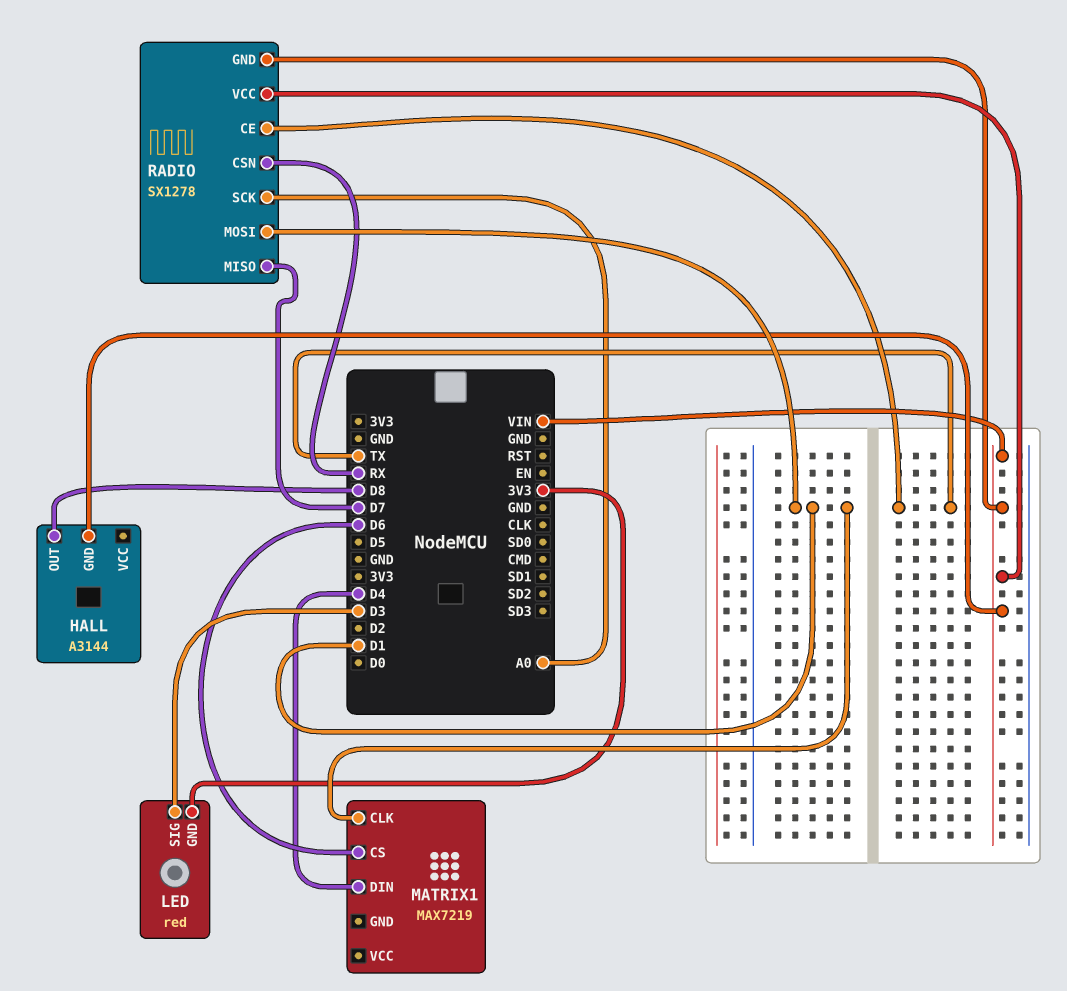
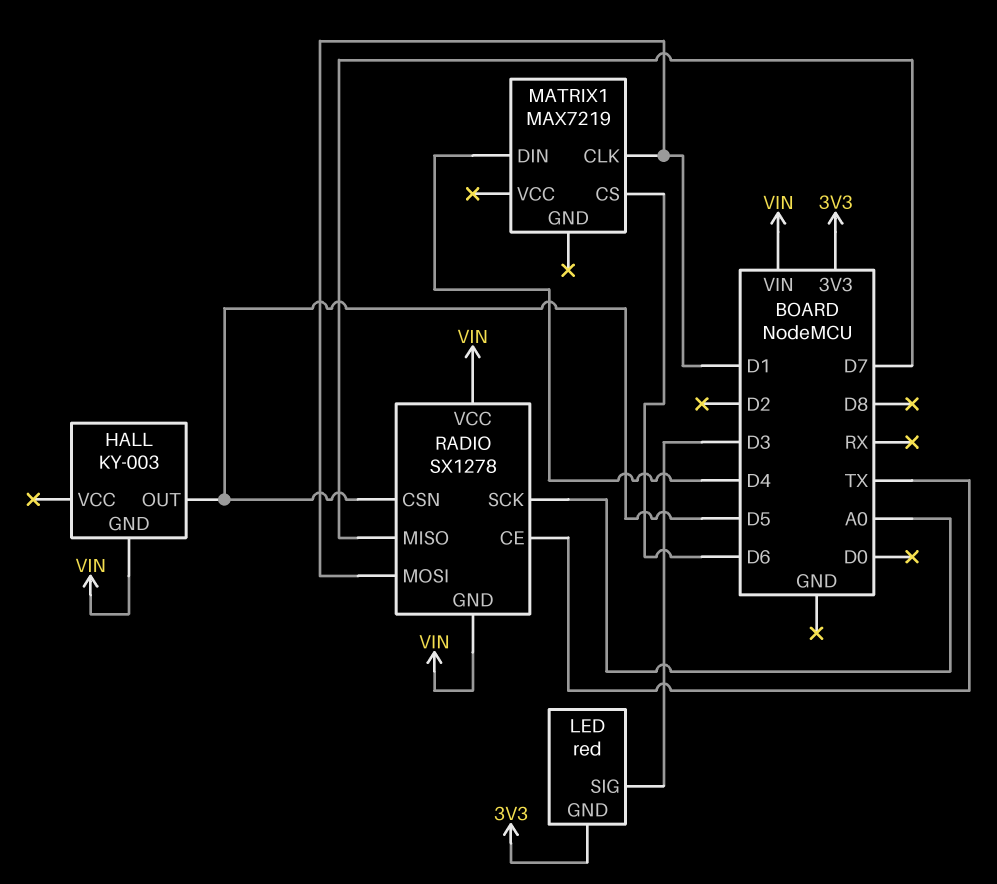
HALL: A3144 -> KY-003
HALL pin OUT: D8 -> D5
RADIO pin CSN: RX -> D5

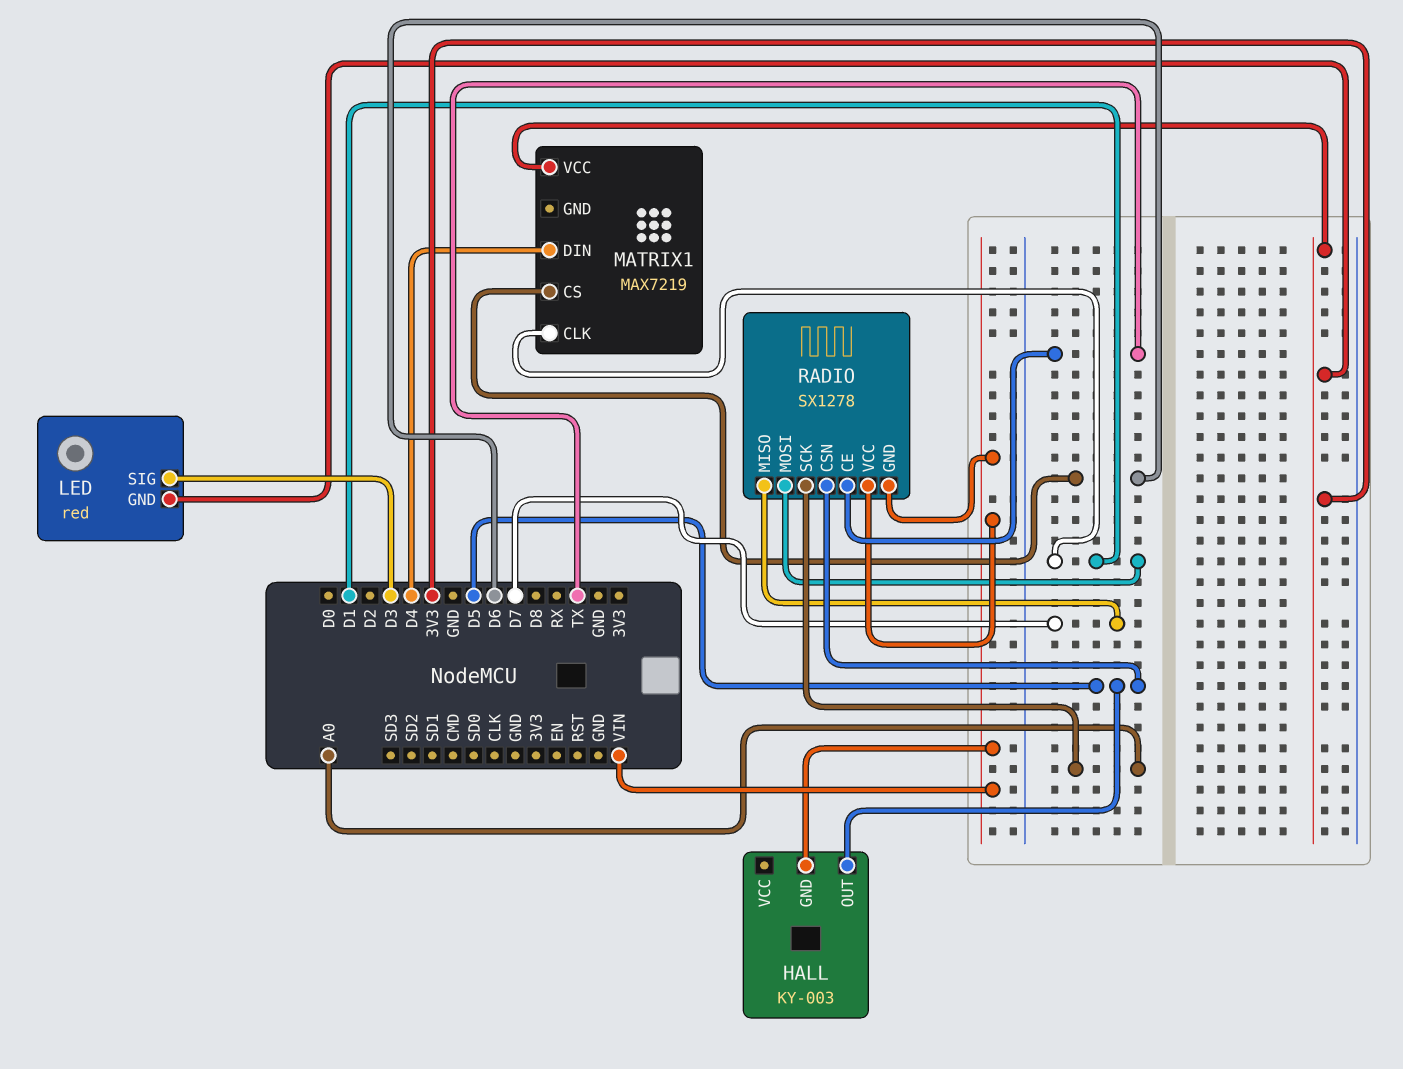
MATRIX1 pin VCC: none -> 3V3

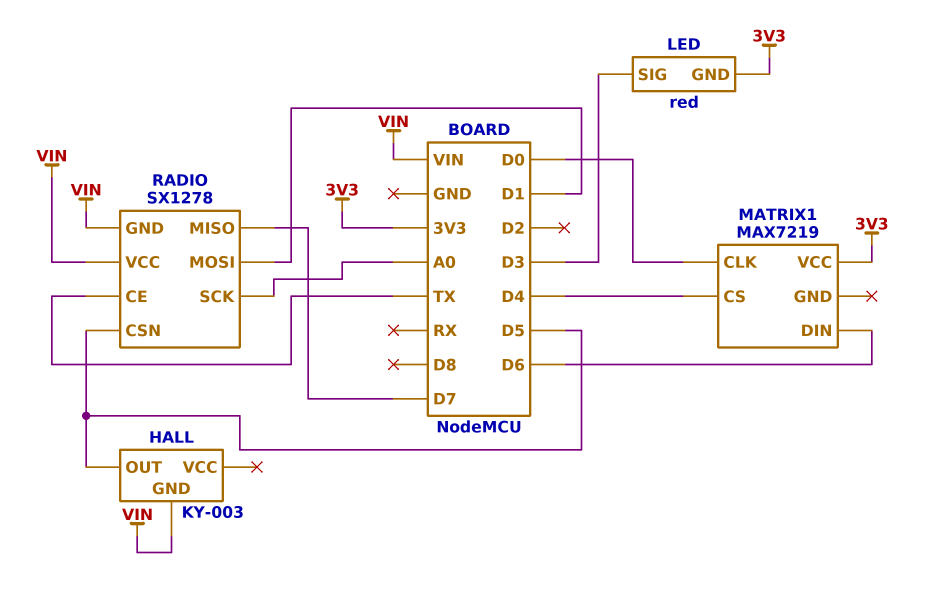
MATRIX1 pin CLK: D1 -> D0
MATRIX1 pin CS: D6 -> D4
MATRIX1 pin DIN: D4 -> D6

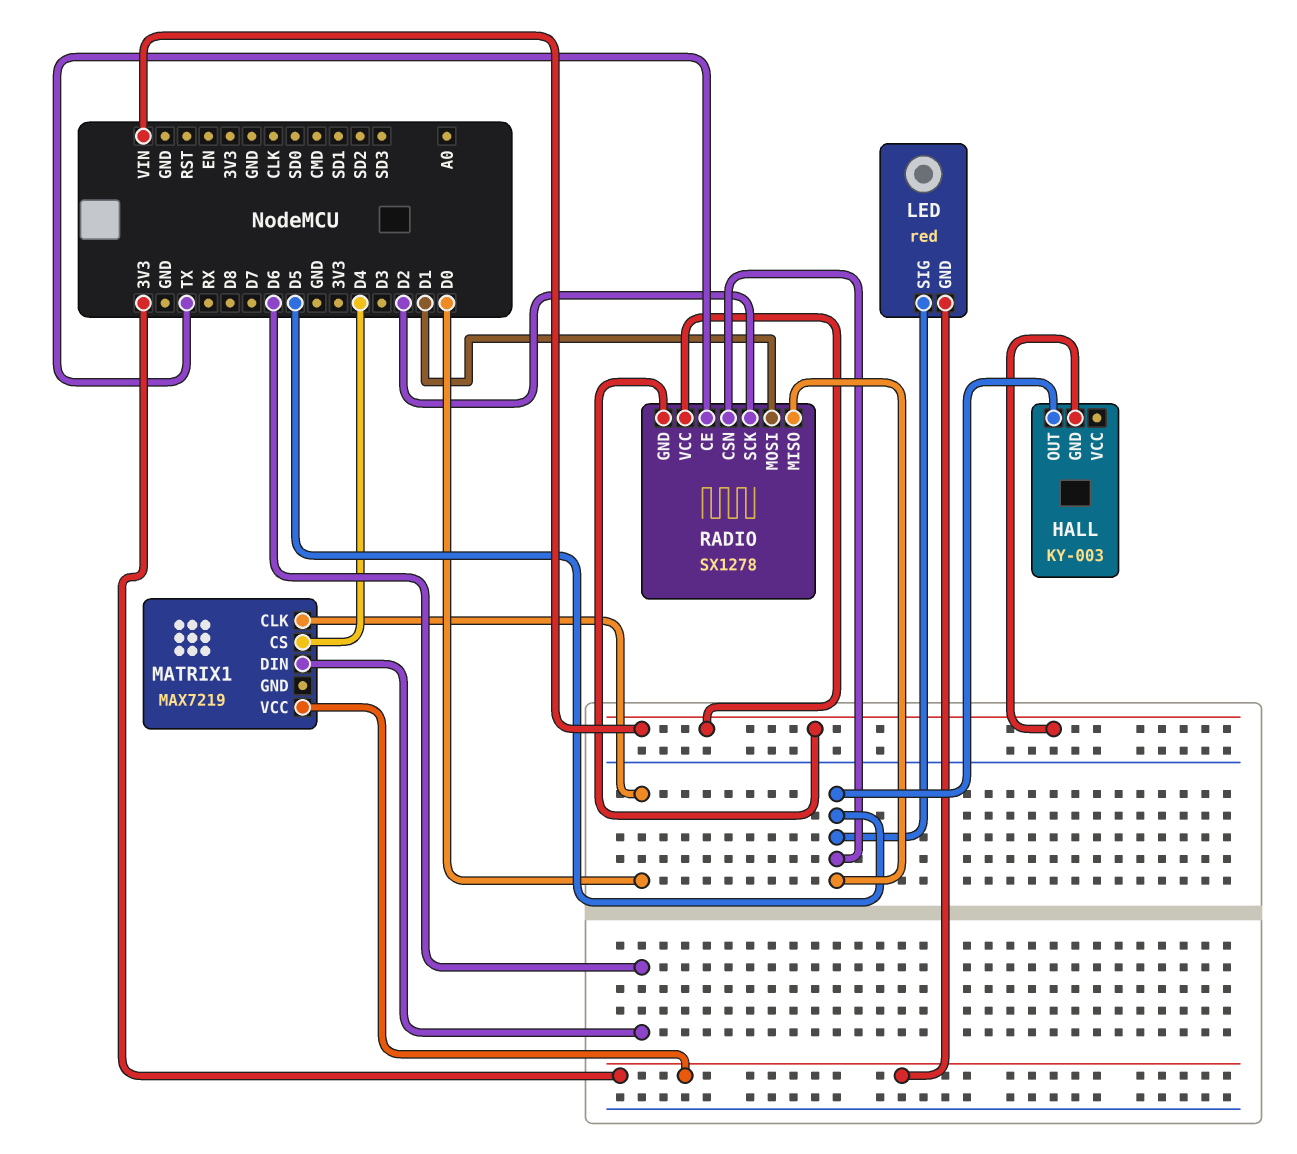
LED pin SIG: D3 -> D5
RADIO pin MISO: D7 -> D5
RADIO pin SCK: A0 -> D2

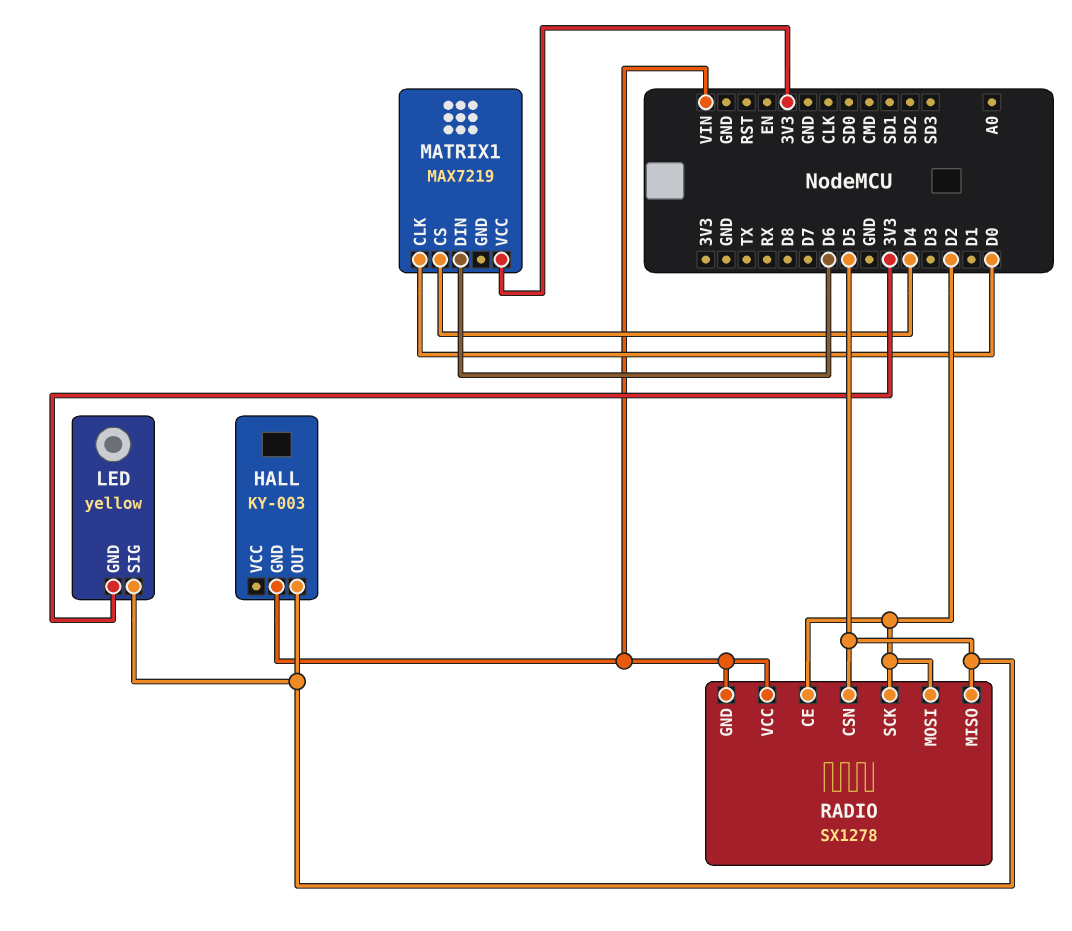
LED: red -> yellow
RADIO pin CE: TX -> D2
RADIO pin MOSI: D1 -> D2

